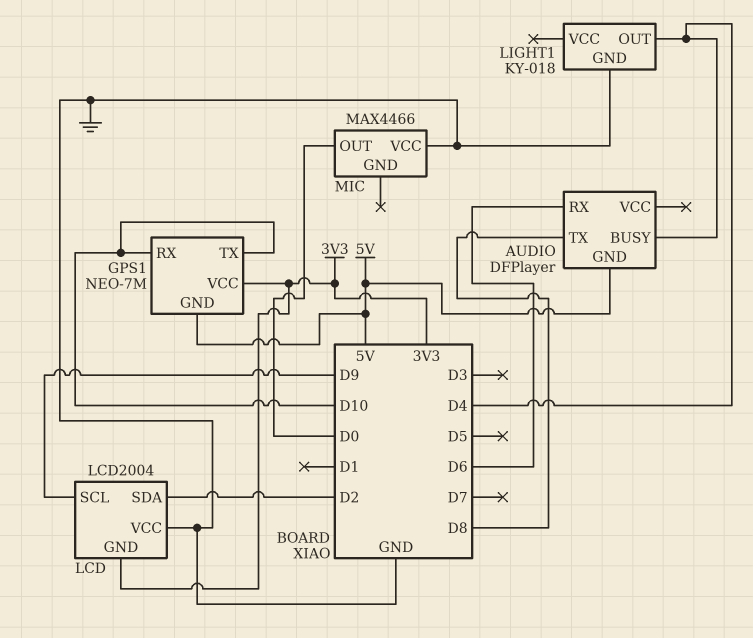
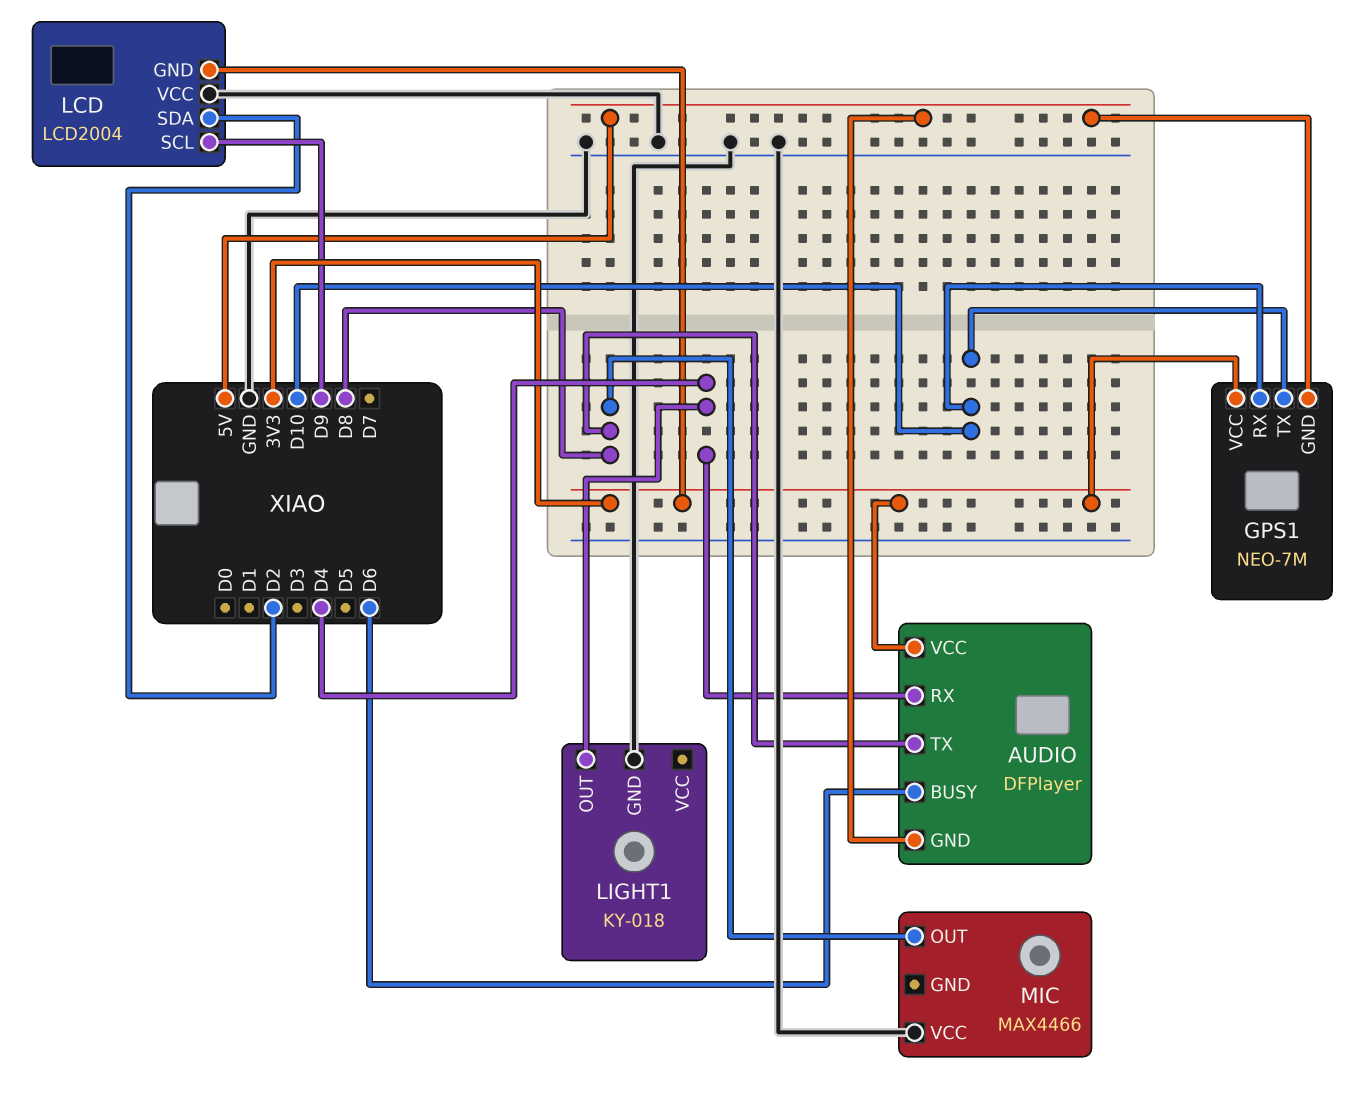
AUDIO pin BUSY: D4 -> D6
AUDIO pin RX: D6 -> D4
AUDIO pin VCC: none -> 3V3
MIC pin OUT: D0 -> D8

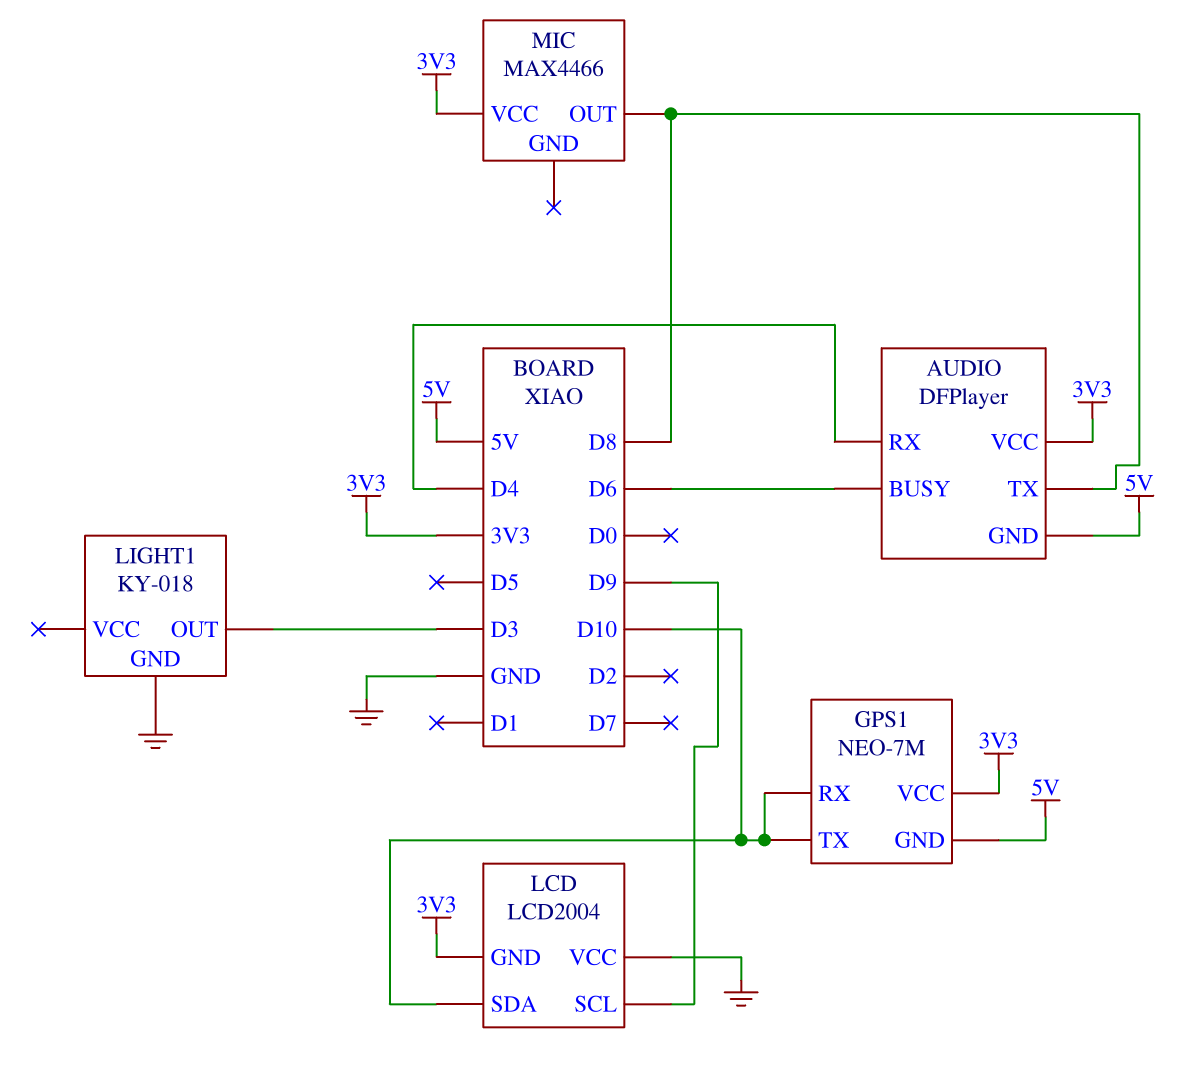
LCD pin SDA: D2 -> D10
LIGHT1 pin OUT: D4 -> D3
MIC pin VCC: GND -> 3V3

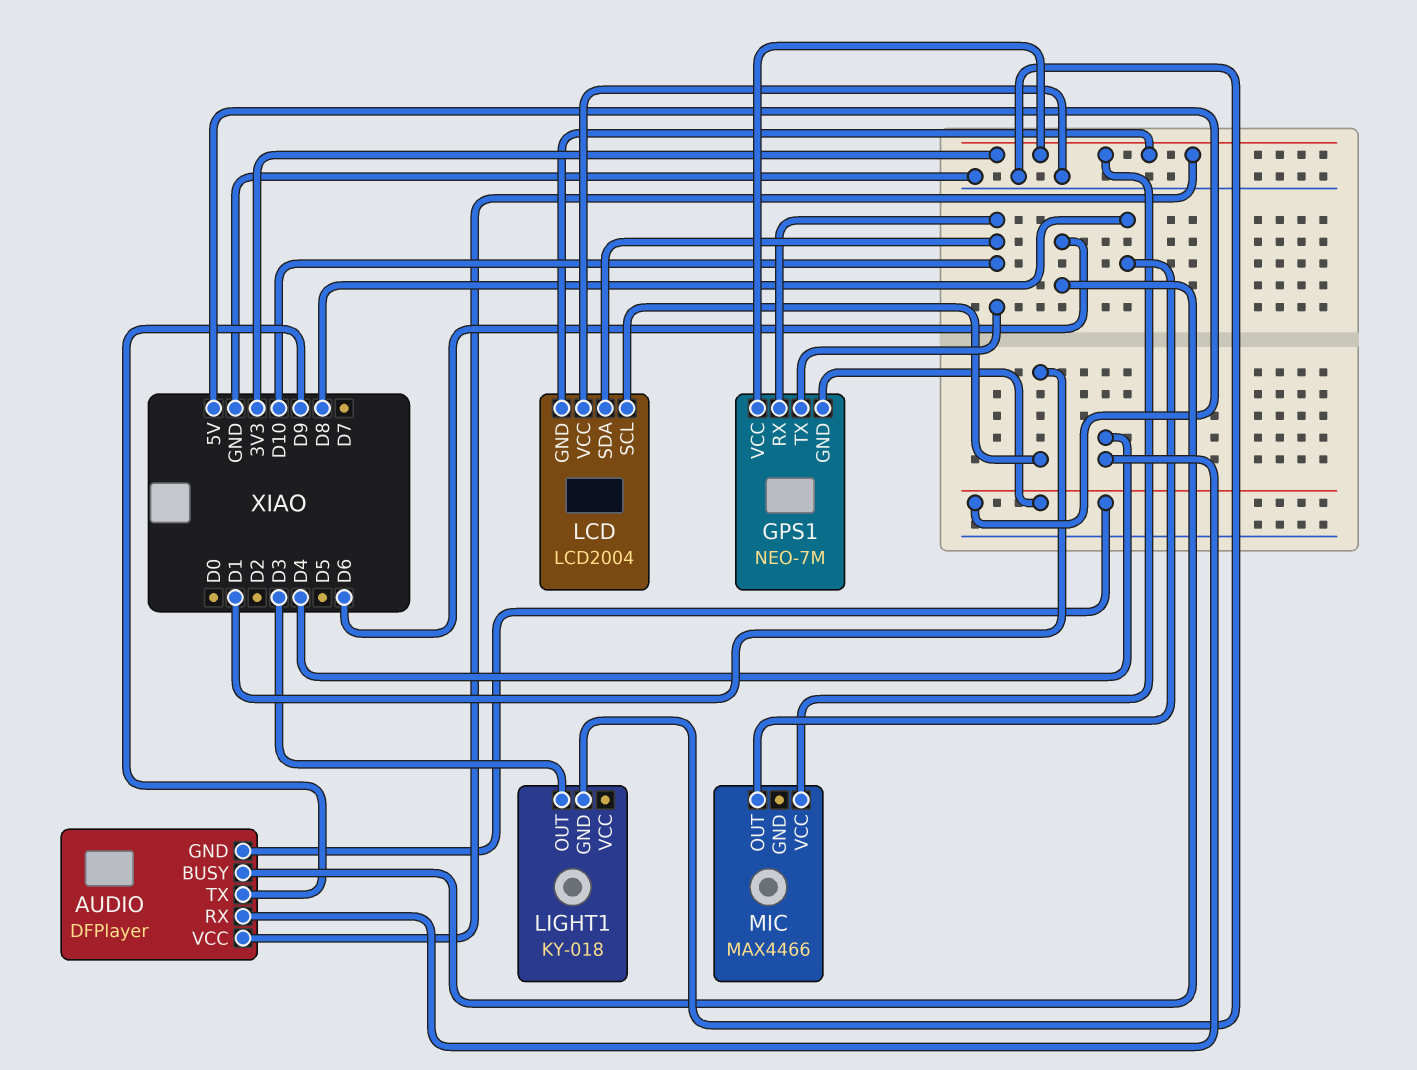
AUDIO pin TX: D8 -> D9
LCD pin SCL: D9 -> D1

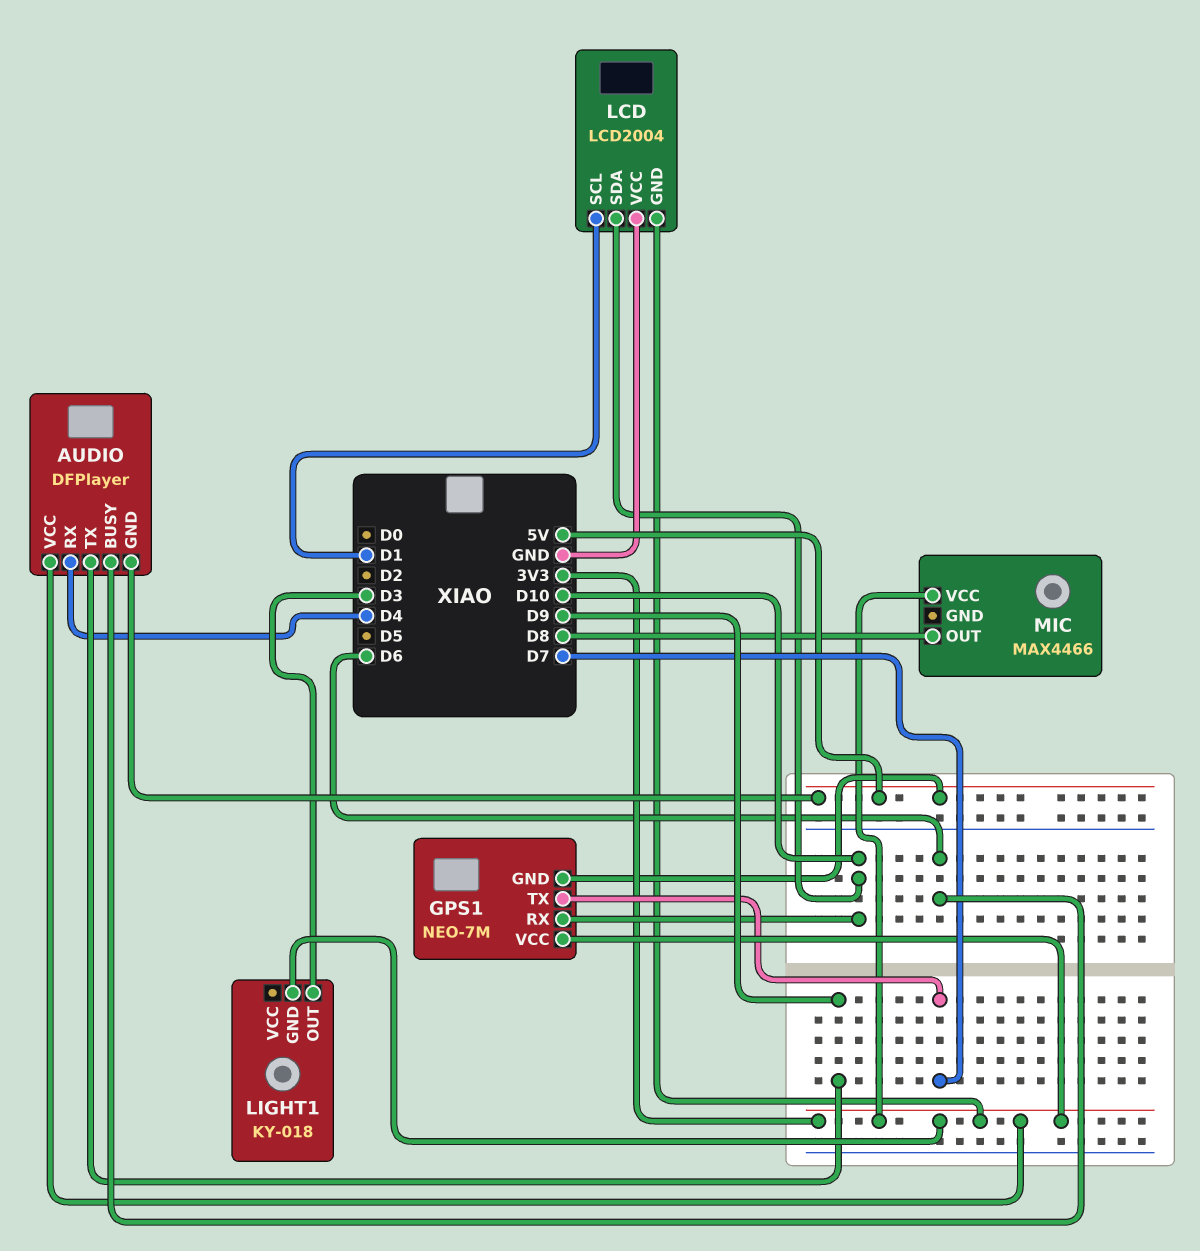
GPS1 pin TX: D10 -> D7
LIGHT1 pin GND: GND -> 3V3

